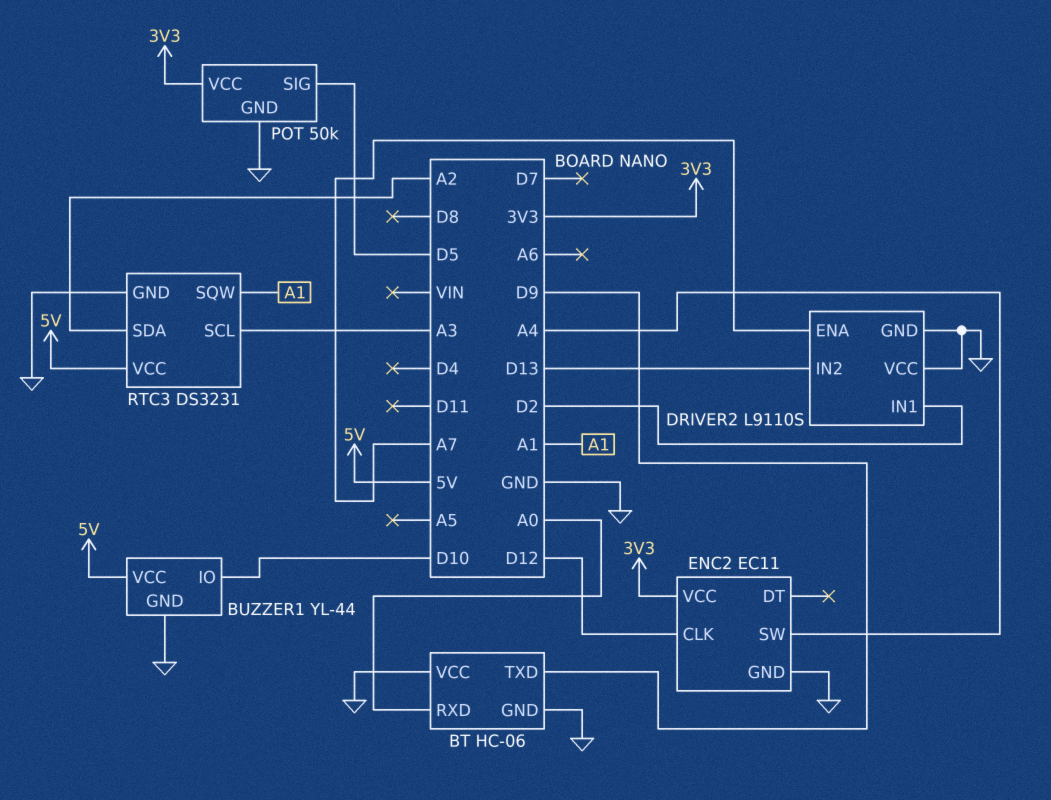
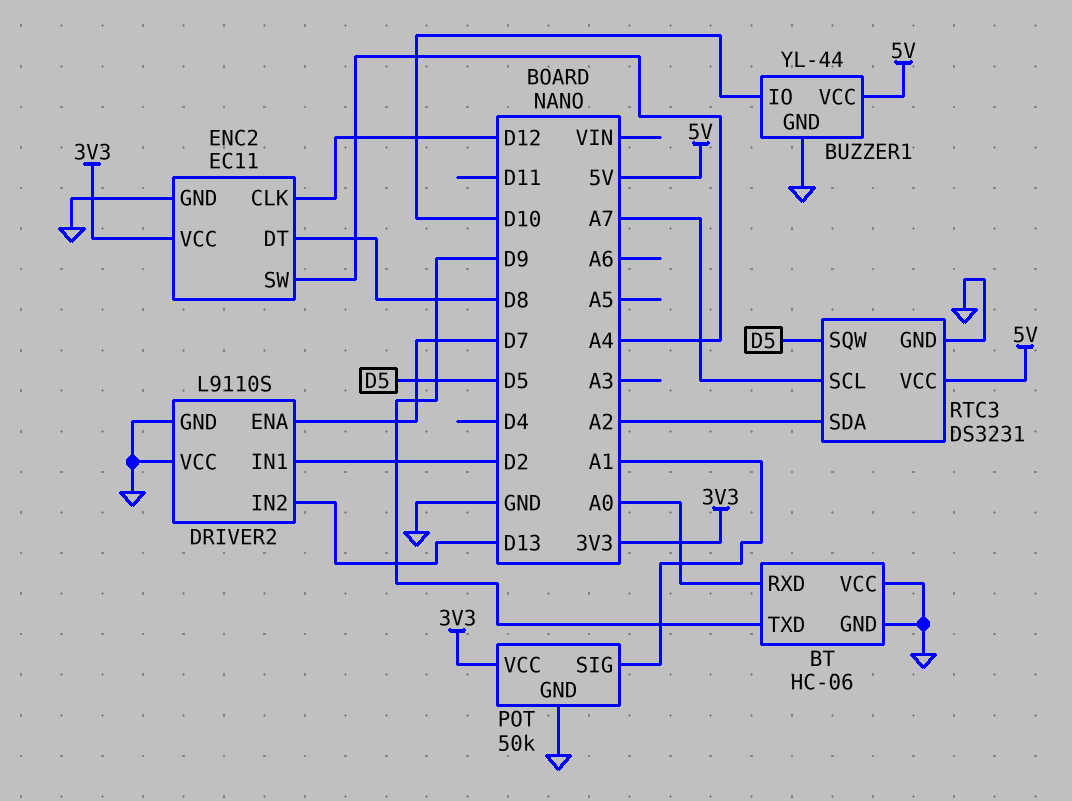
DRIVER2 pin ENA: A7 -> D7
ENC2 pin DT: none -> D8
POT pin SIG: D5 -> A1
RTC3 pin SCL: A3 -> A7
RTC3 pin SQW: A1 -> D5

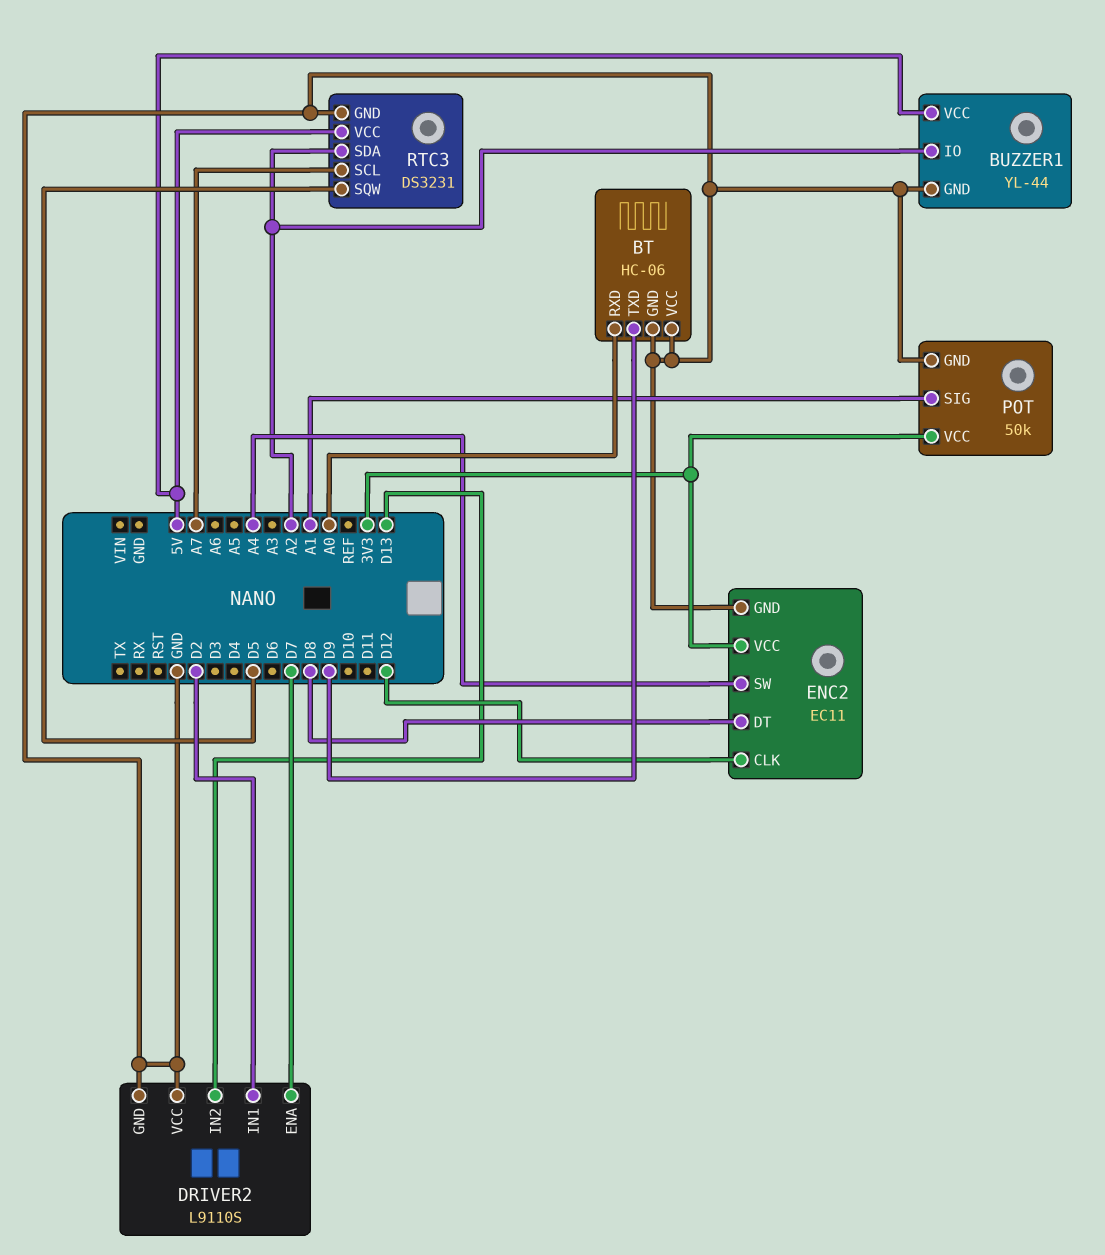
BUZZER1 pin IO: D10 -> A2

